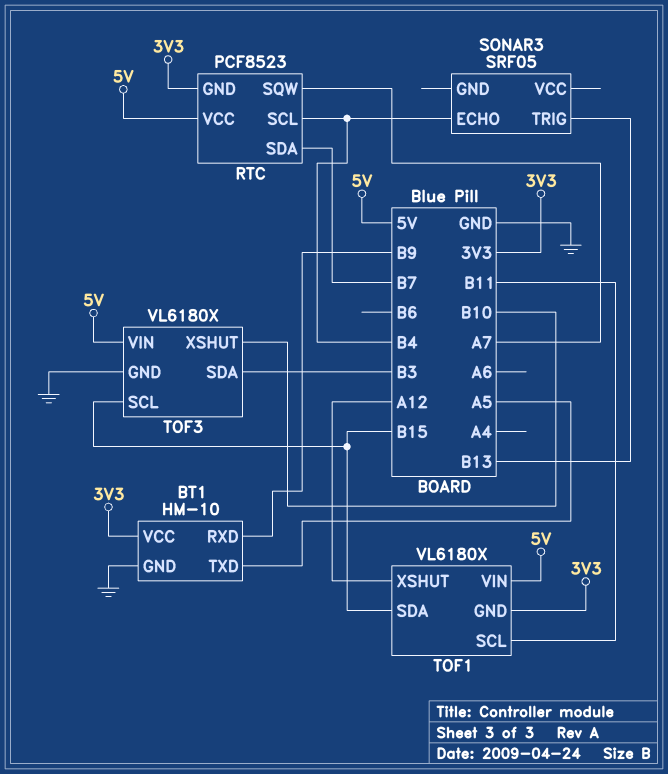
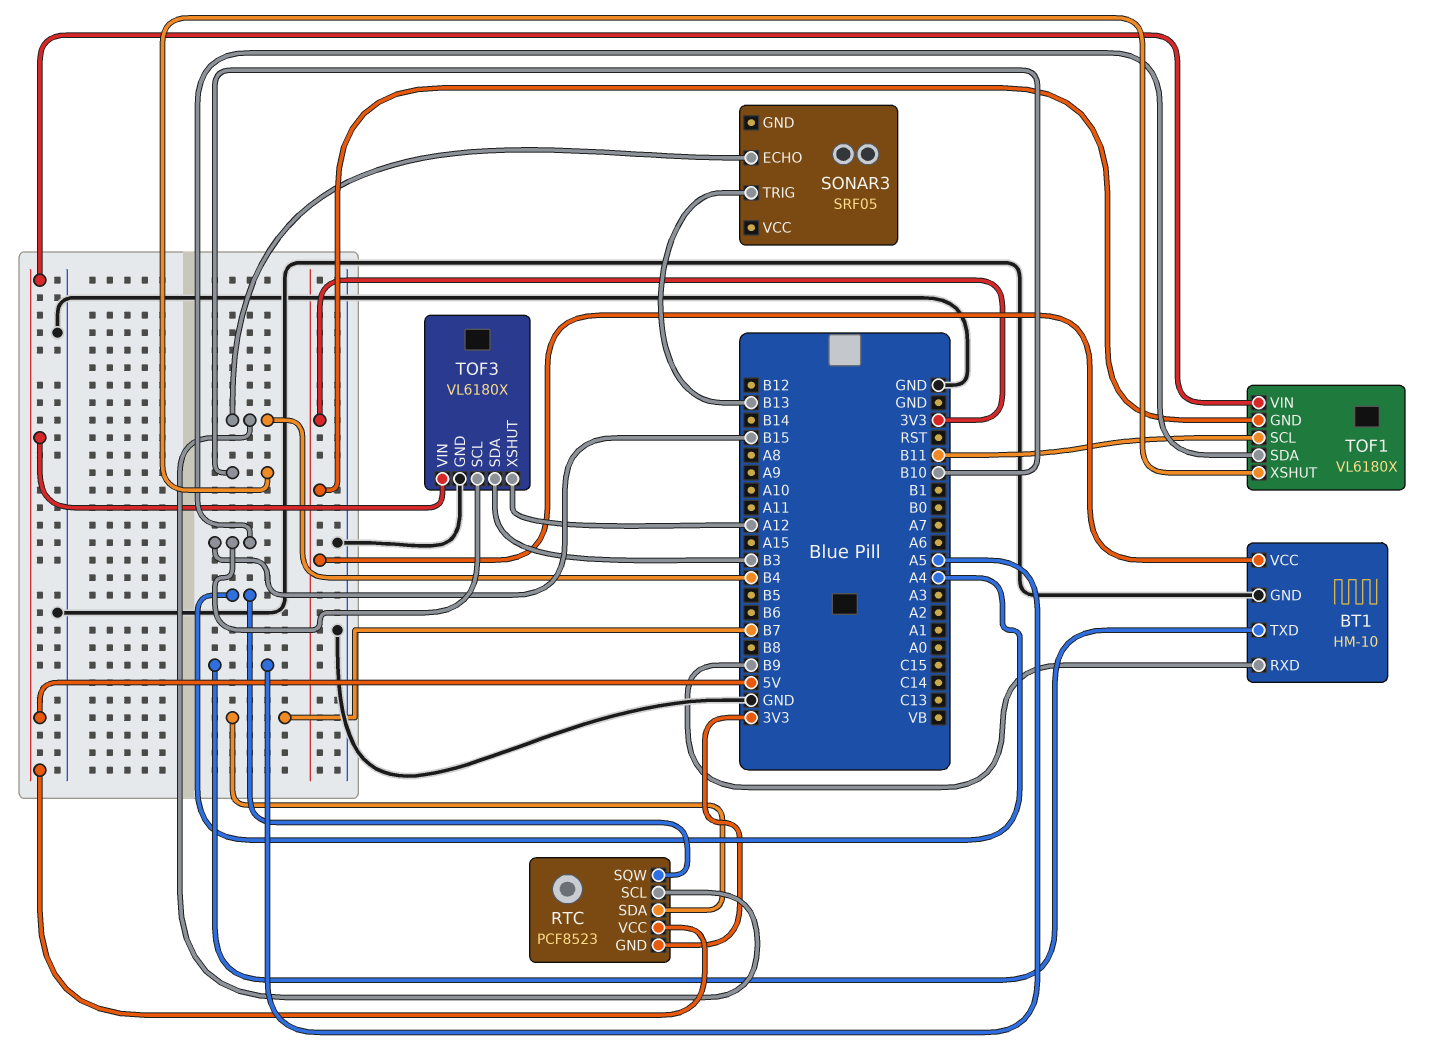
RTC pin SQW: A7 -> A4
TOF1 pin XSHUT: A12 -> B10
TOF3 pin XSHUT: B10 -> A12

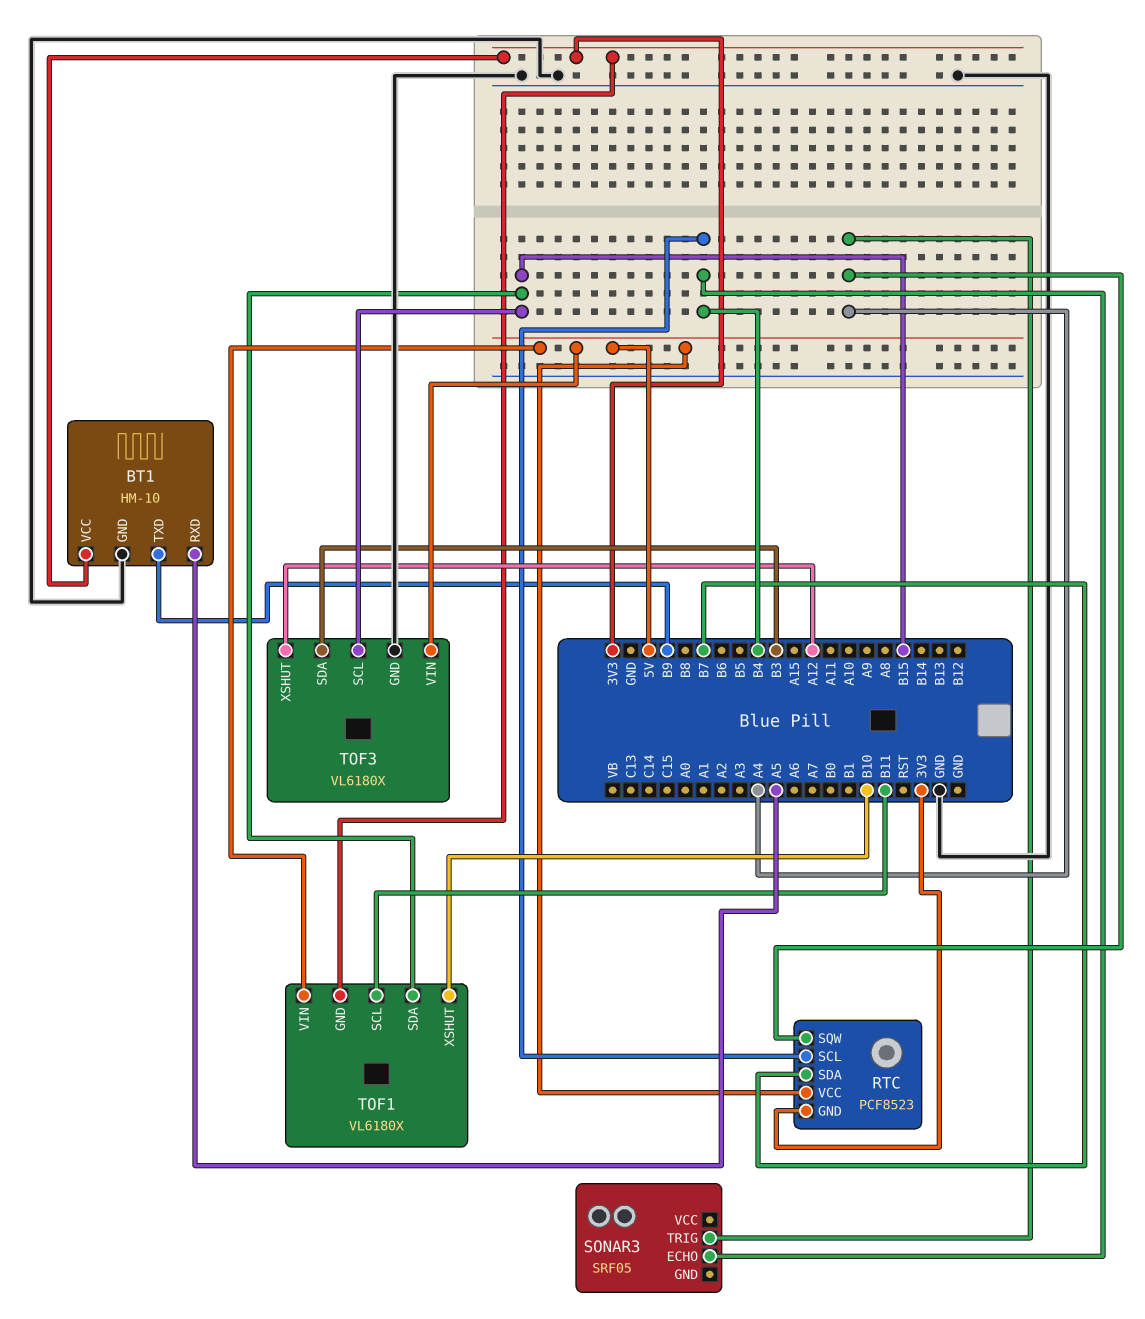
BT1 pin RXD: B9 -> A5
BT1 pin TXD: A5 -> B9
SONAR3 pin TRIG: B13 -> A4

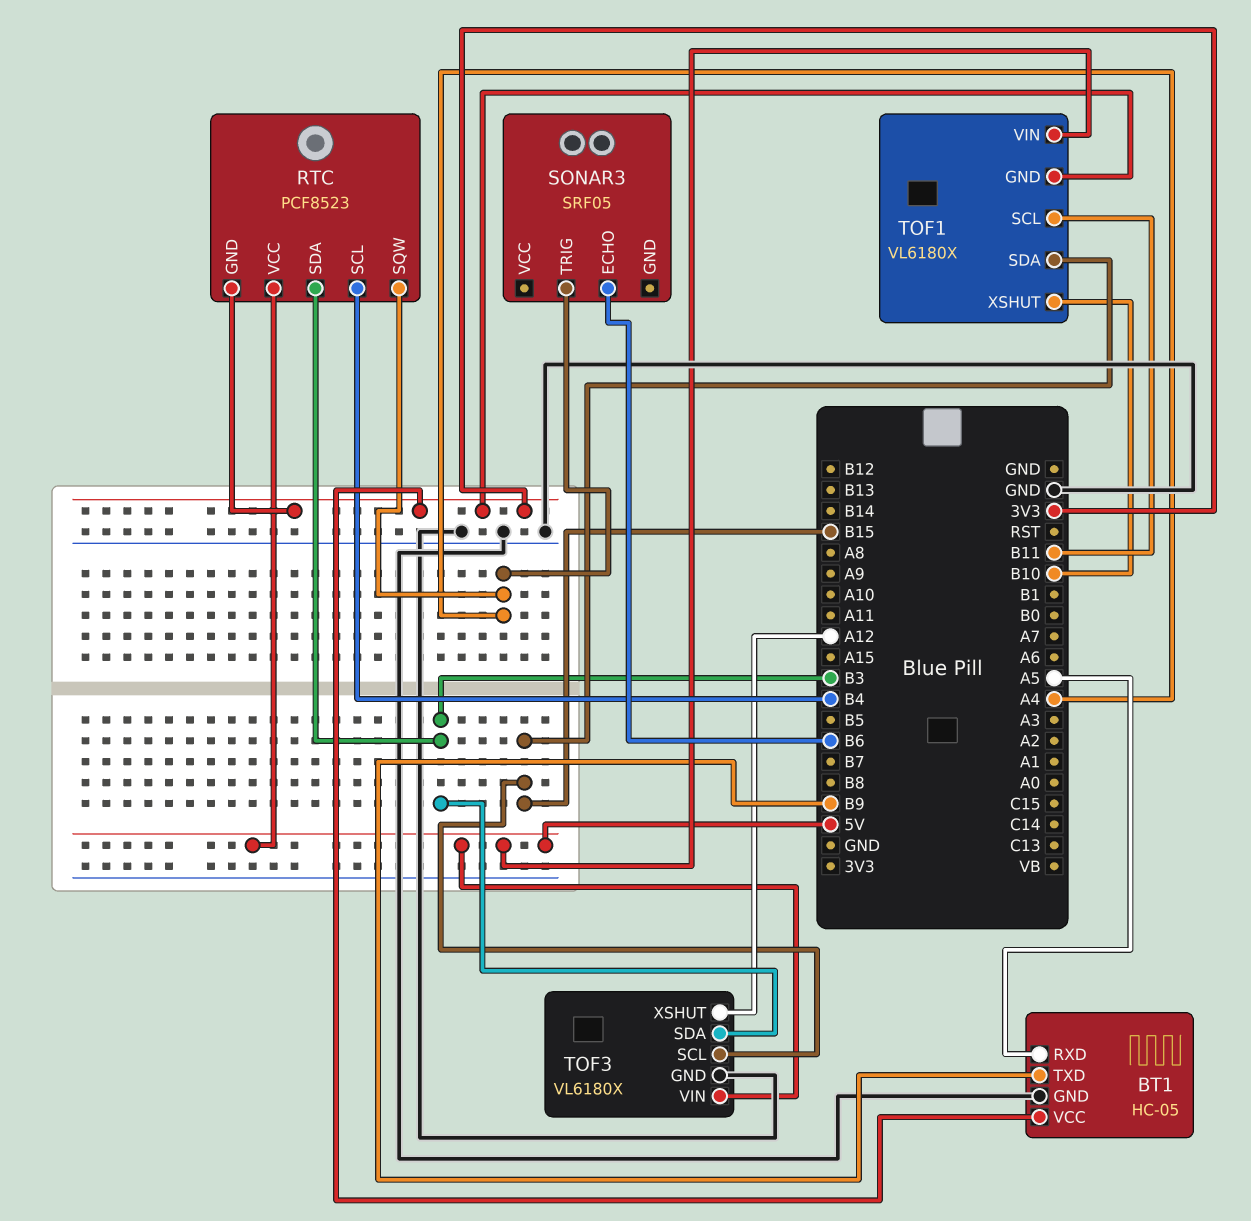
BT1: HM-10 -> HC-05
RTC pin SDA: B7 -> B3
SONAR3 pin ECHO: B4 -> B6

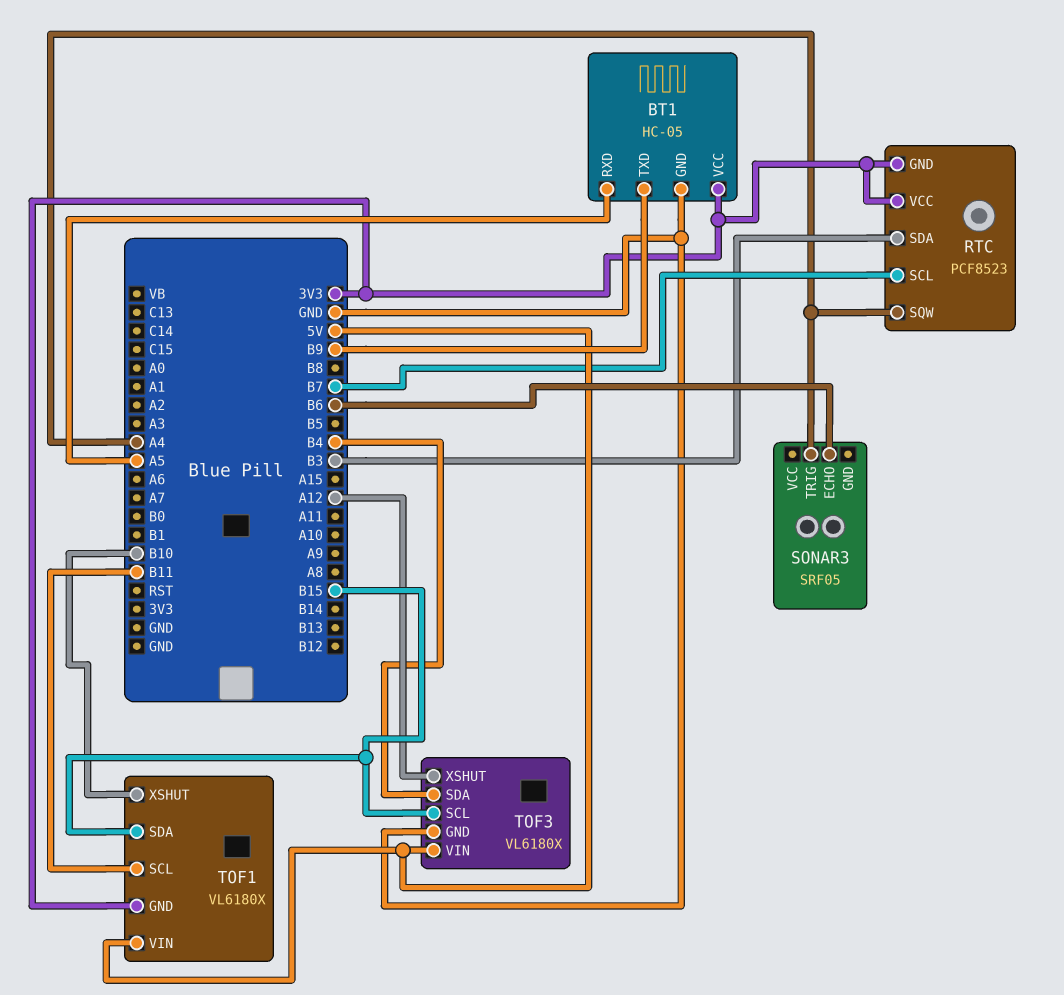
RTC pin SCL: B4 -> B7
RTC pin VCC: 5V -> 3V3
TOF3 pin SDA: B3 -> B4

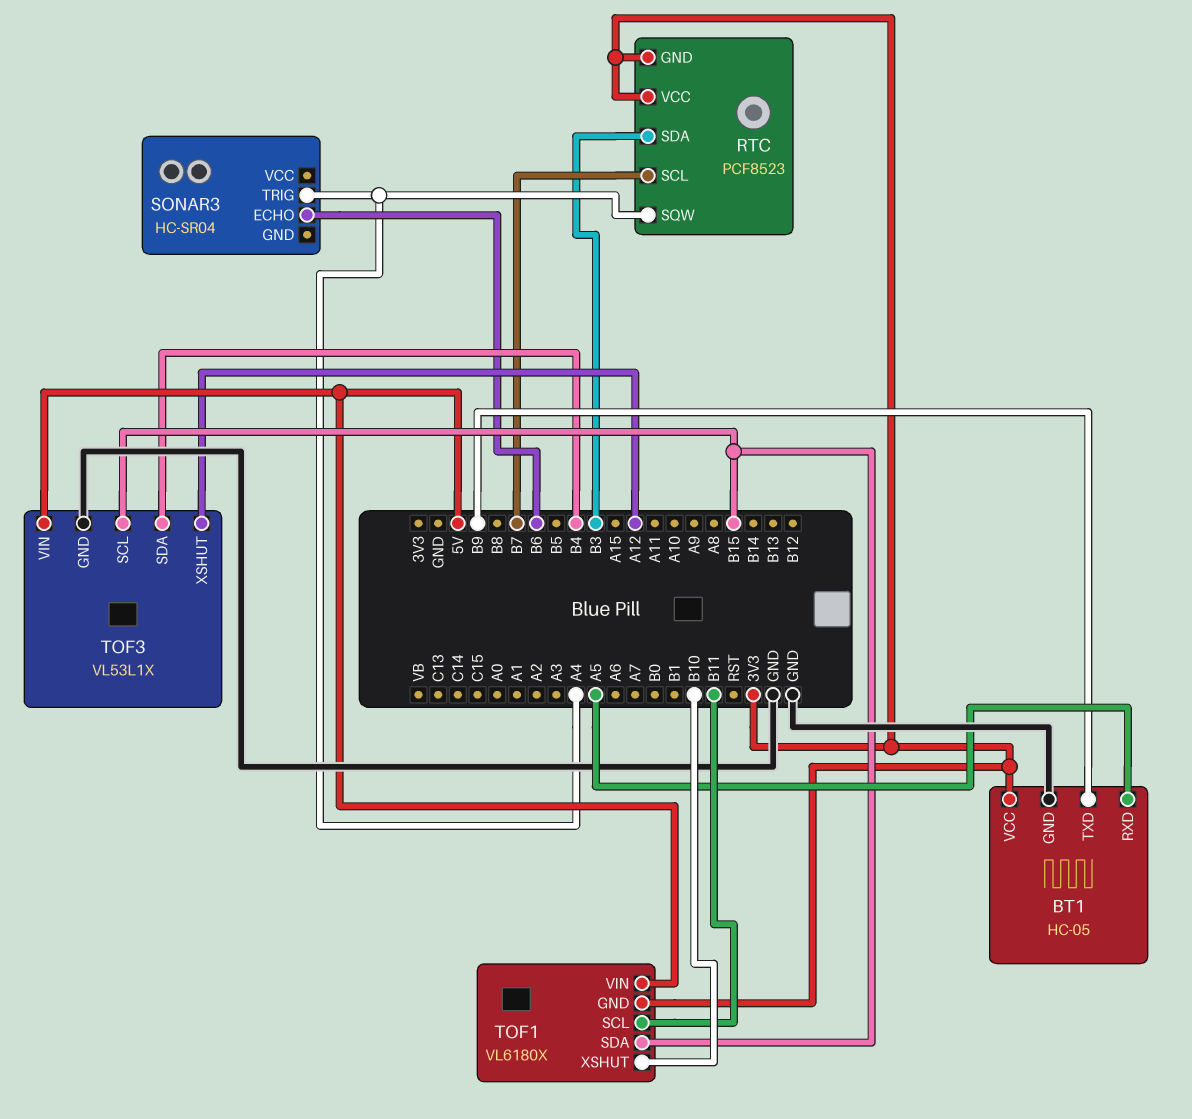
SONAR3: SRF05 -> HC-SR04
TOF3: VL6180X -> VL53L1X

